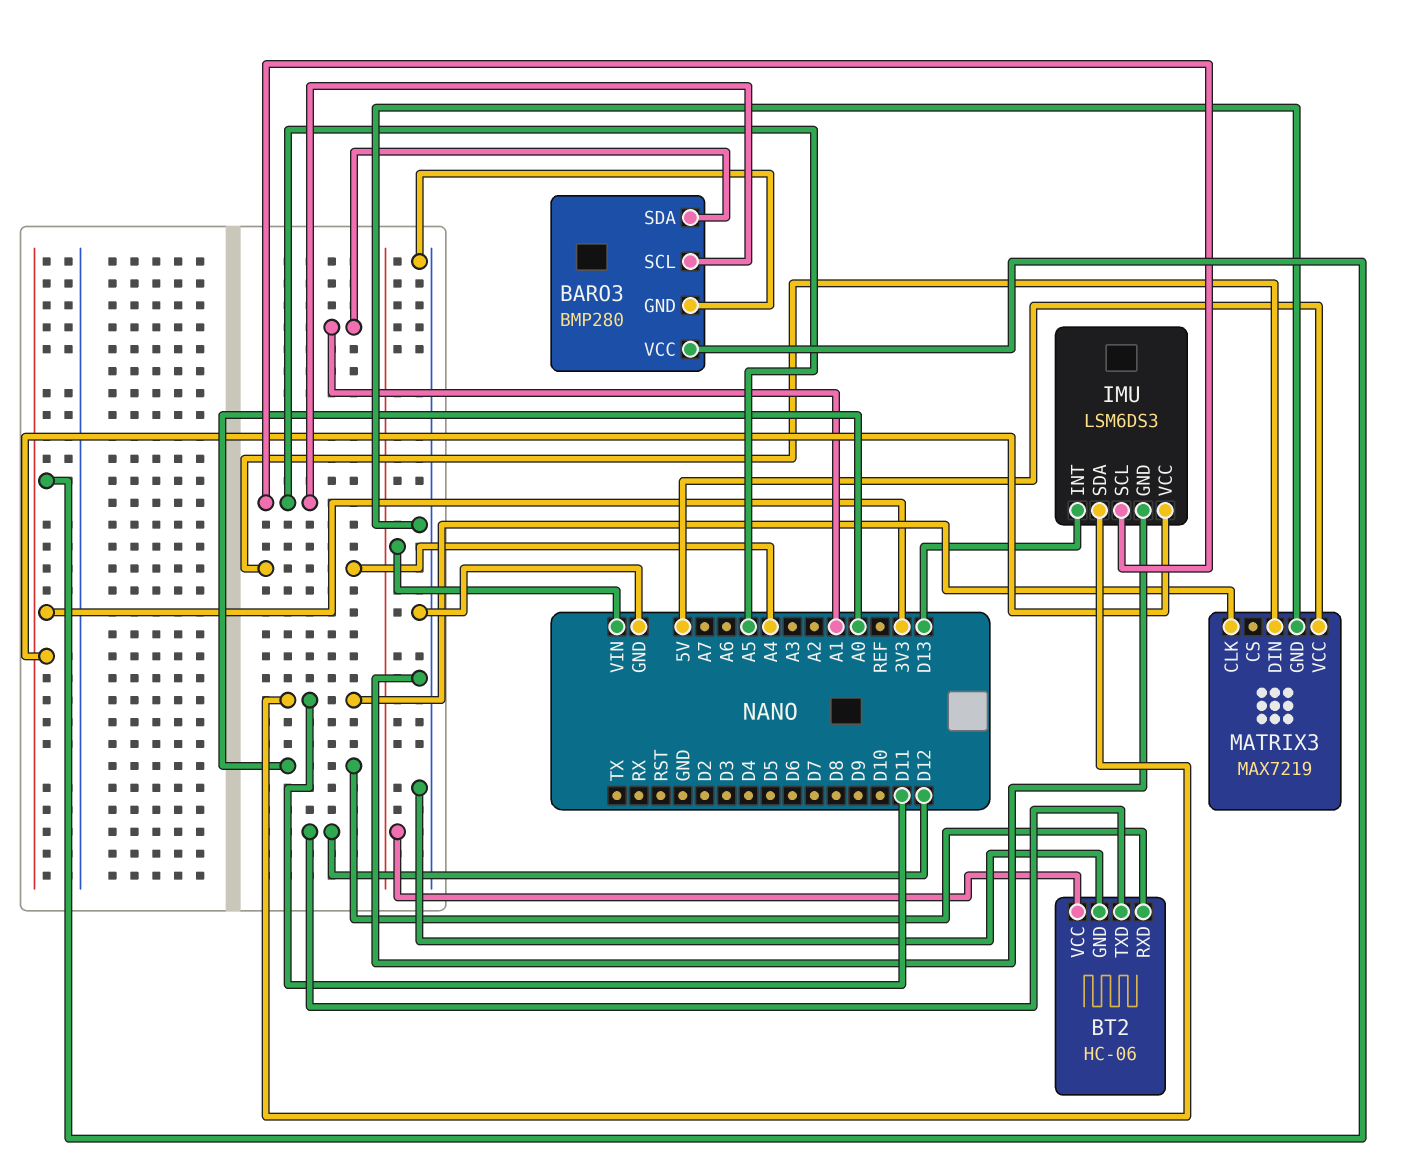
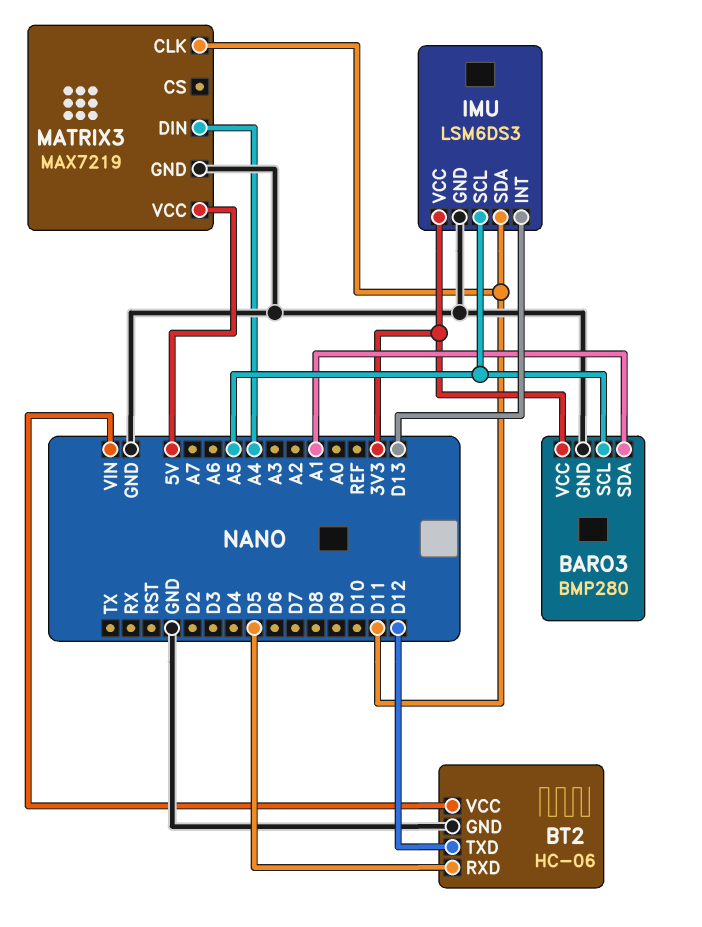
BT2 pin RXD: A0 -> D5

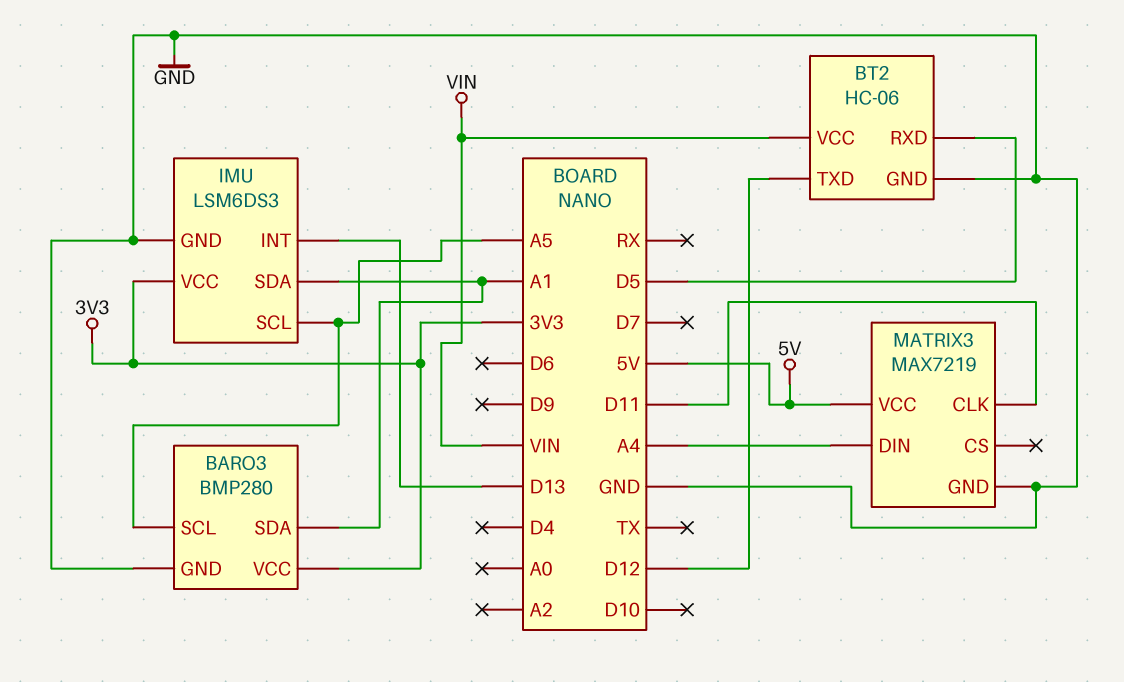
IMU pin SDA: D11 -> A1

